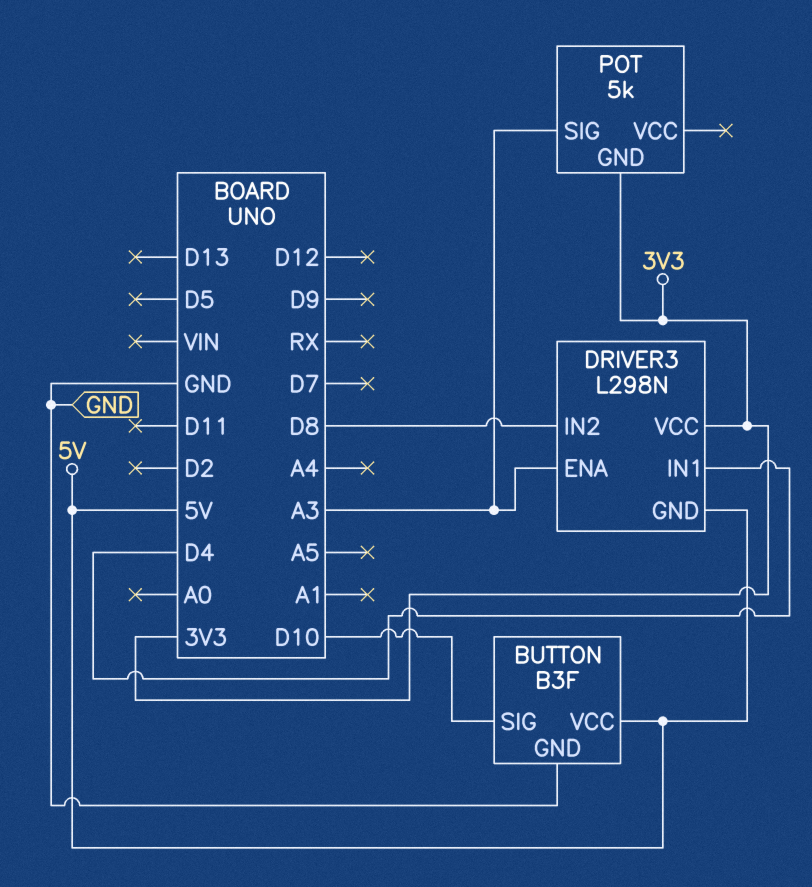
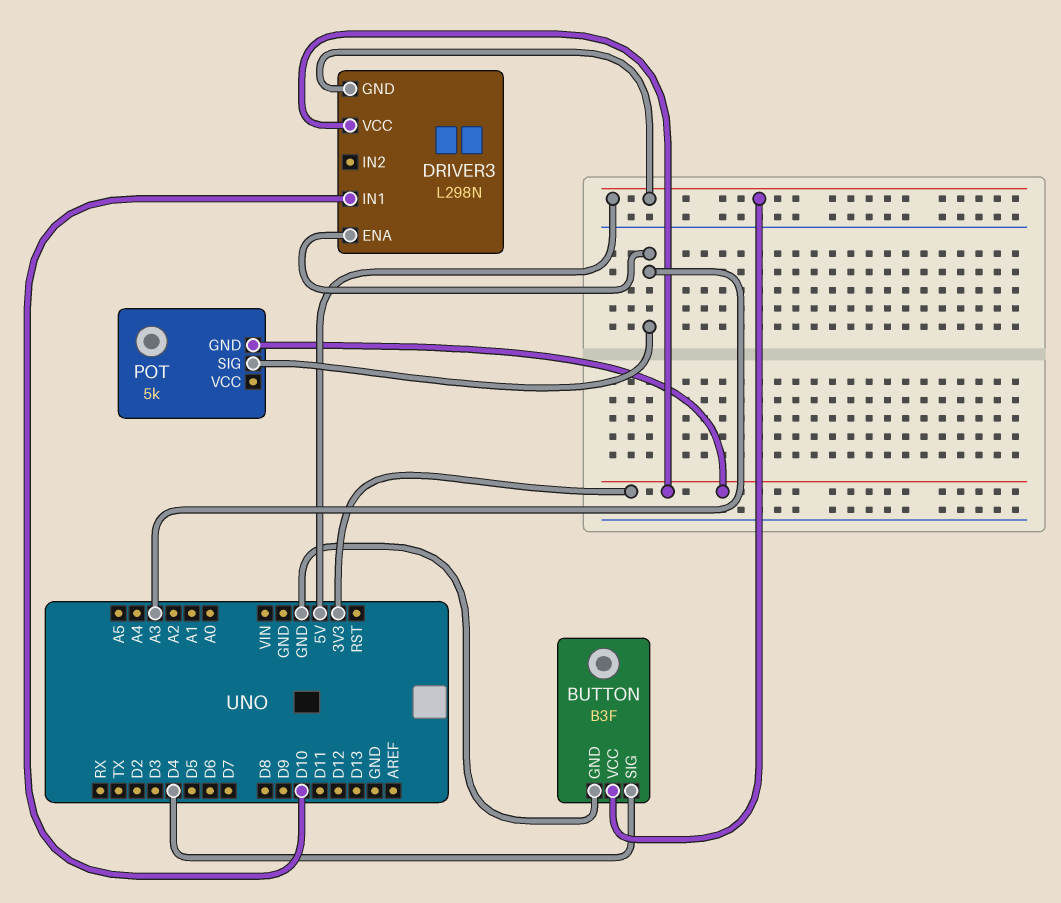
BUTTON pin SIG: D10 -> D4
DRIVER3 pin IN1: D4 -> D10
DRIVER3 pin IN2: D8 -> none

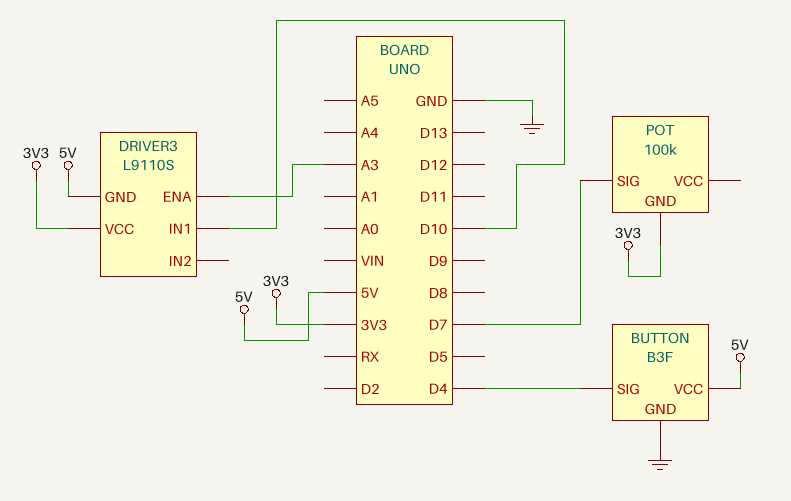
DRIVER3: L298N -> L9110S
POT: 5k -> 100k
POT pin SIG: A3 -> D7

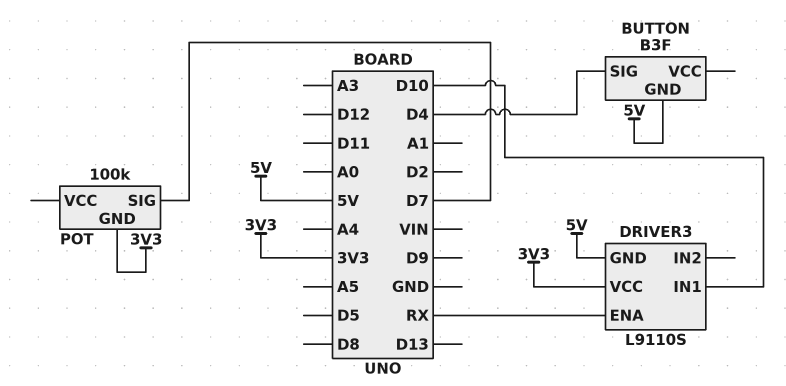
BUTTON pin GND: GND -> 5V
BUTTON pin VCC: 5V -> none
DRIVER3 pin ENA: A3 -> RX

